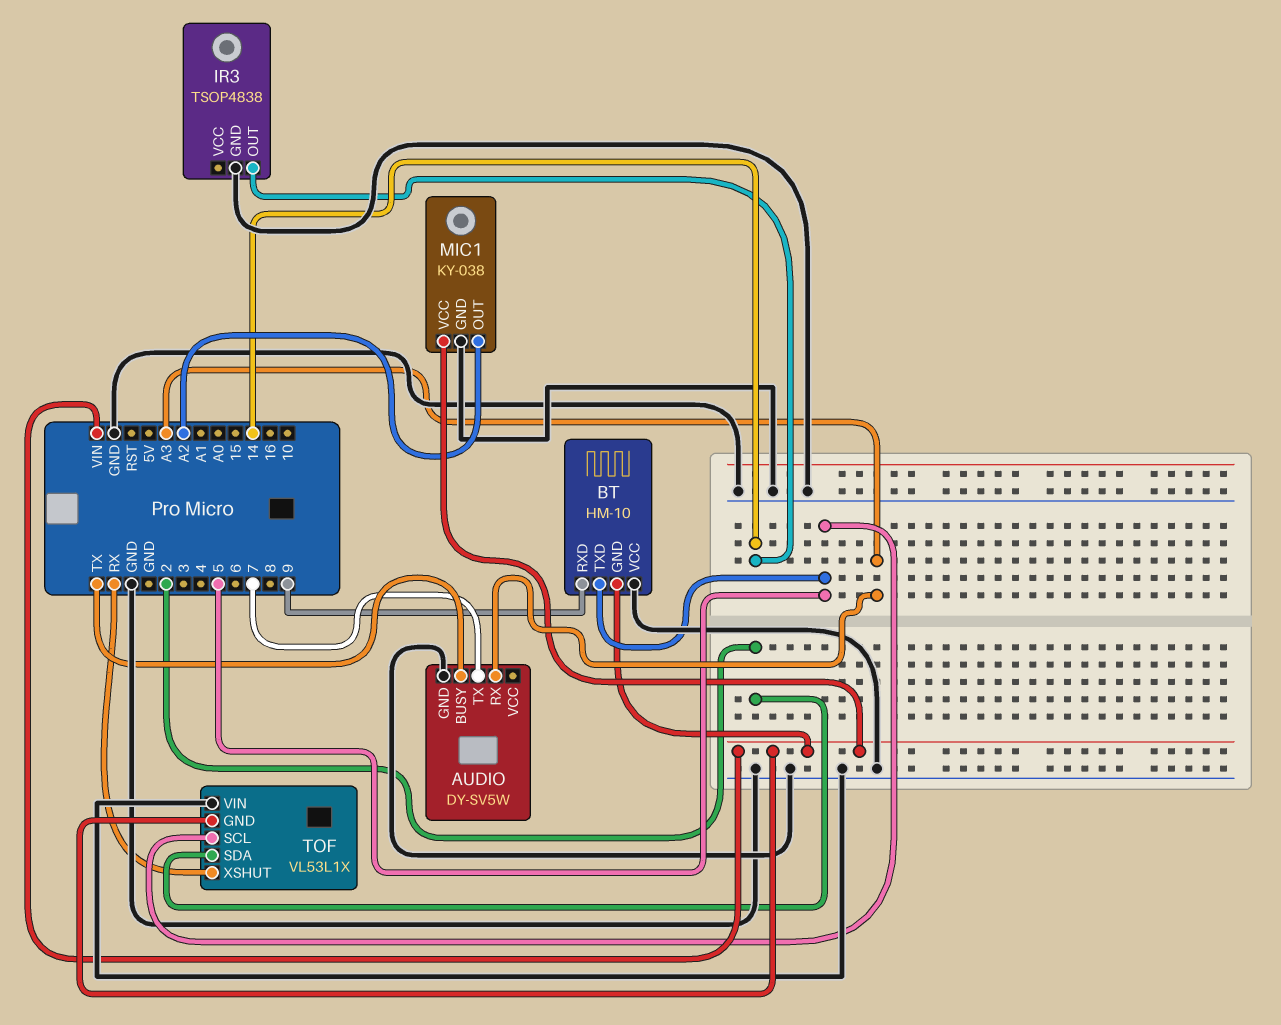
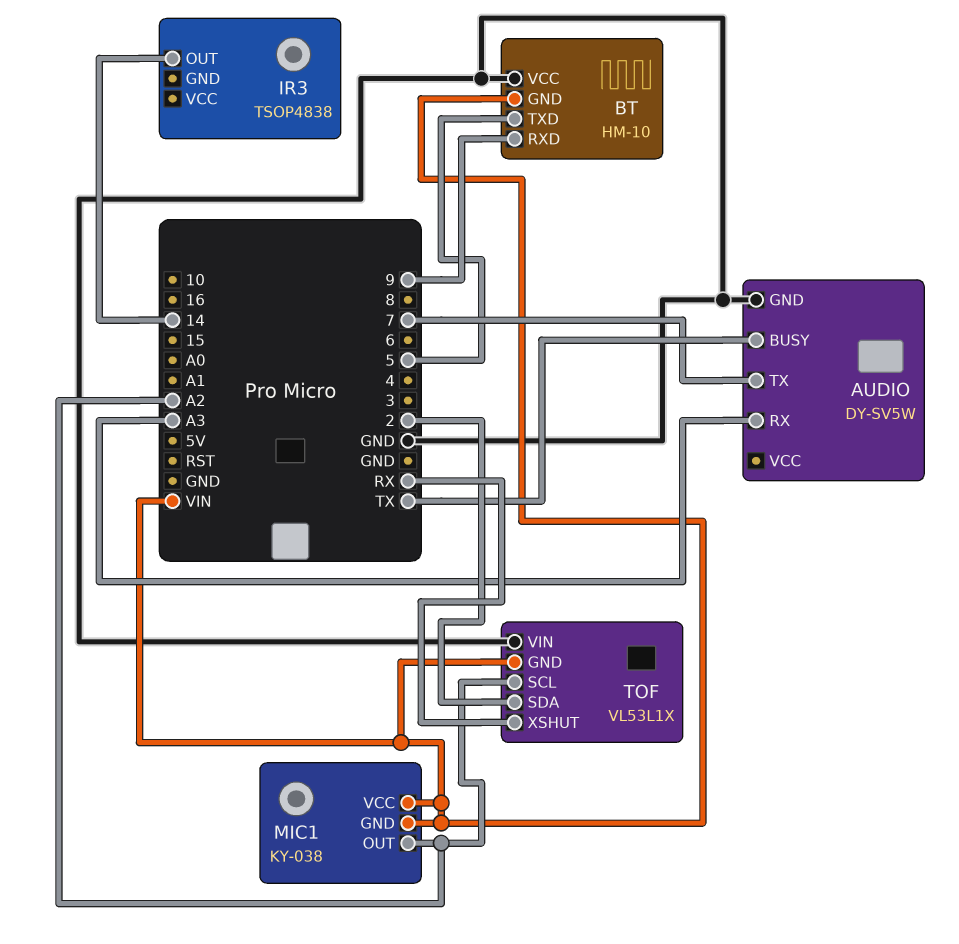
IR3 pin GND: GND -> none
MIC1 pin GND: GND -> VIN
TOF pin SCL: 5 -> A2

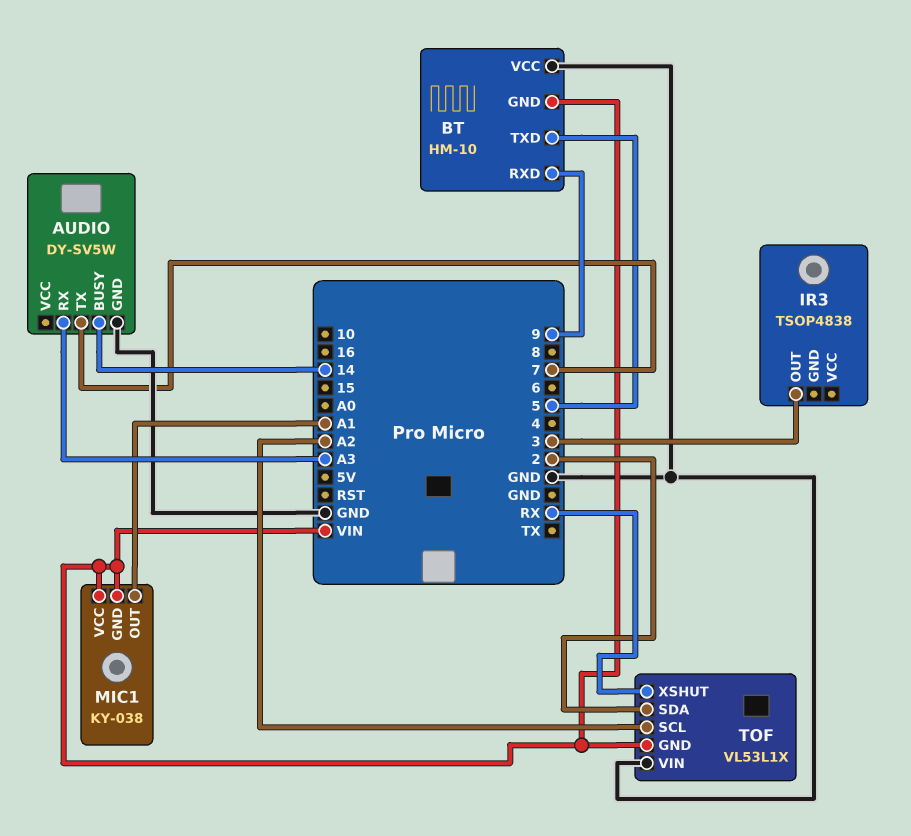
AUDIO pin BUSY: TX -> 14
IR3 pin OUT: 14 -> 3
MIC1 pin OUT: A2 -> A1

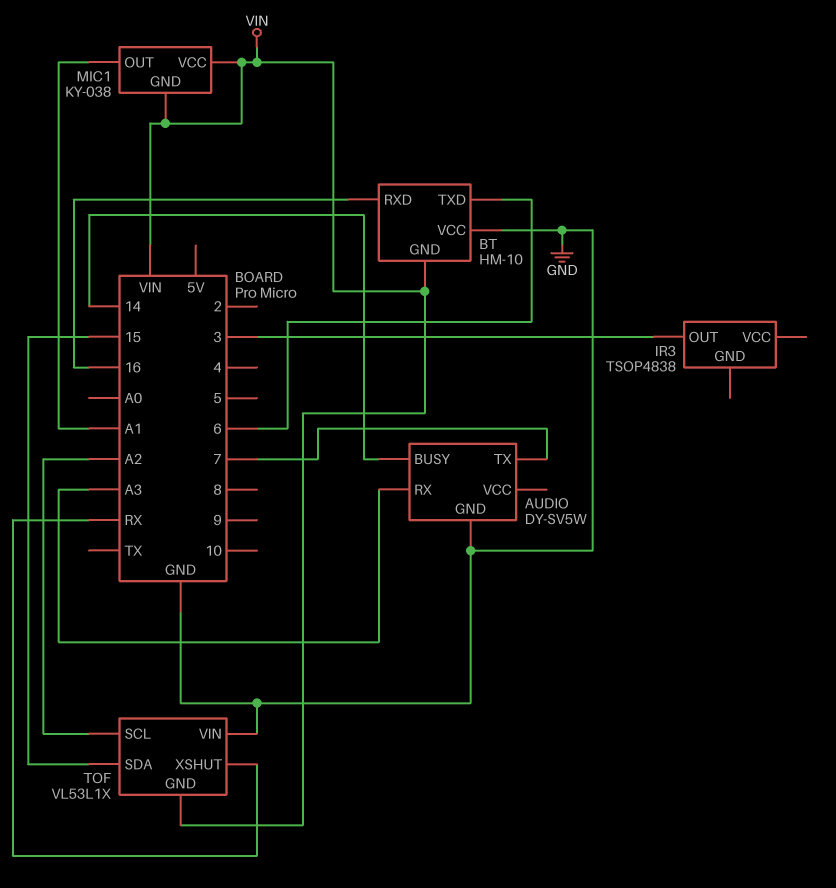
BT pin RXD: 9 -> 16
BT pin TXD: 5 -> 6
TOF pin SDA: 2 -> 15

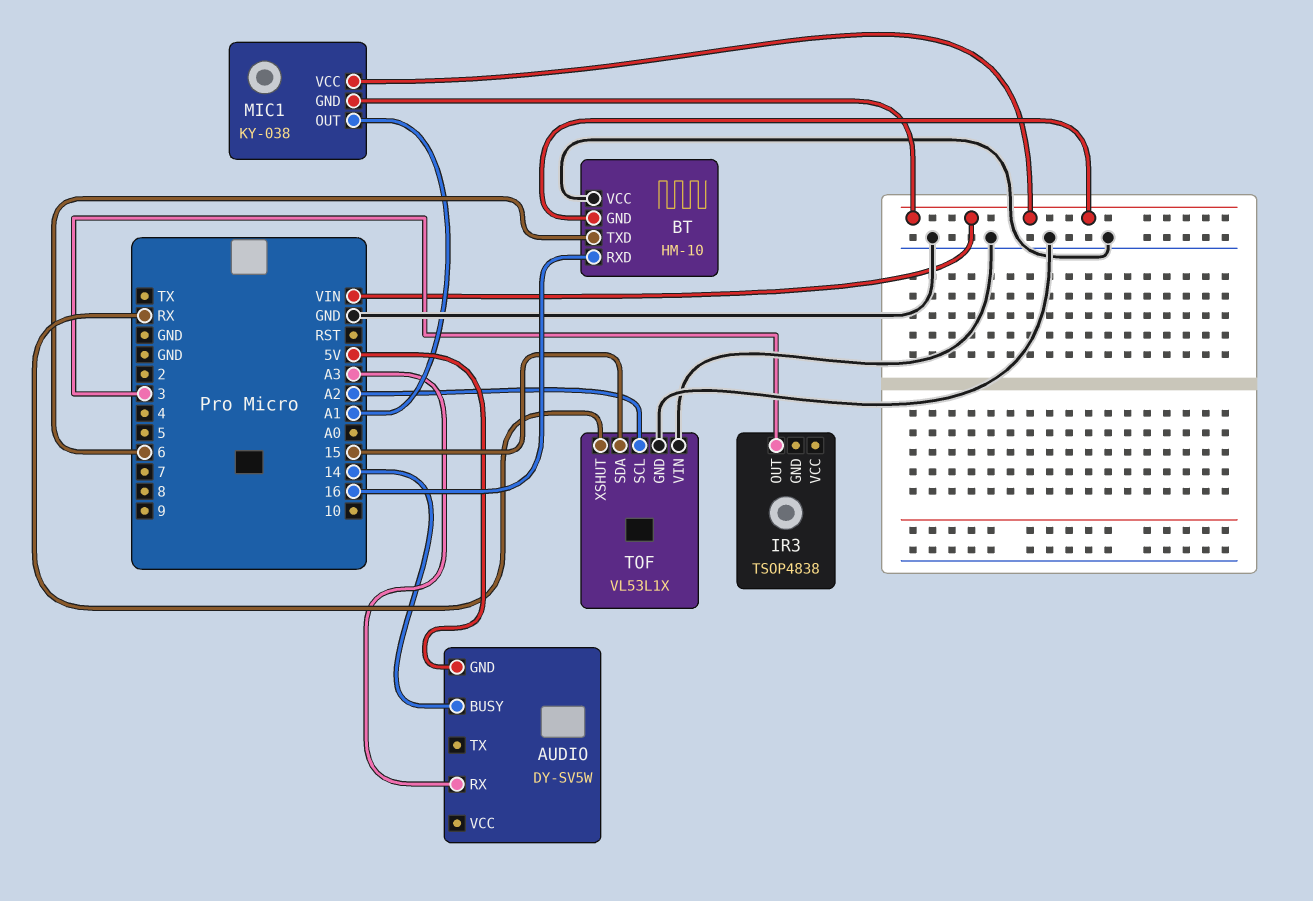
AUDIO pin GND: GND -> 5V
AUDIO pin TX: 7 -> none
TOF pin GND: VIN -> GND

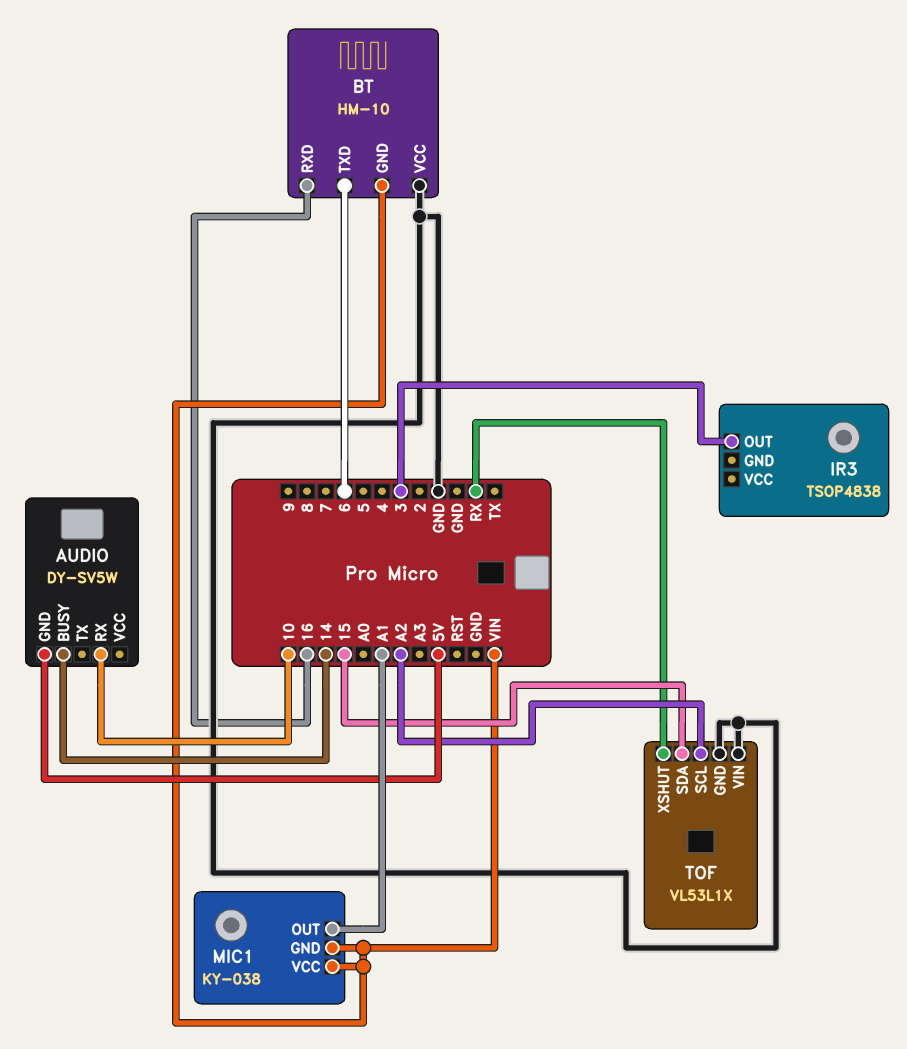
AUDIO pin RX: A3 -> 10

